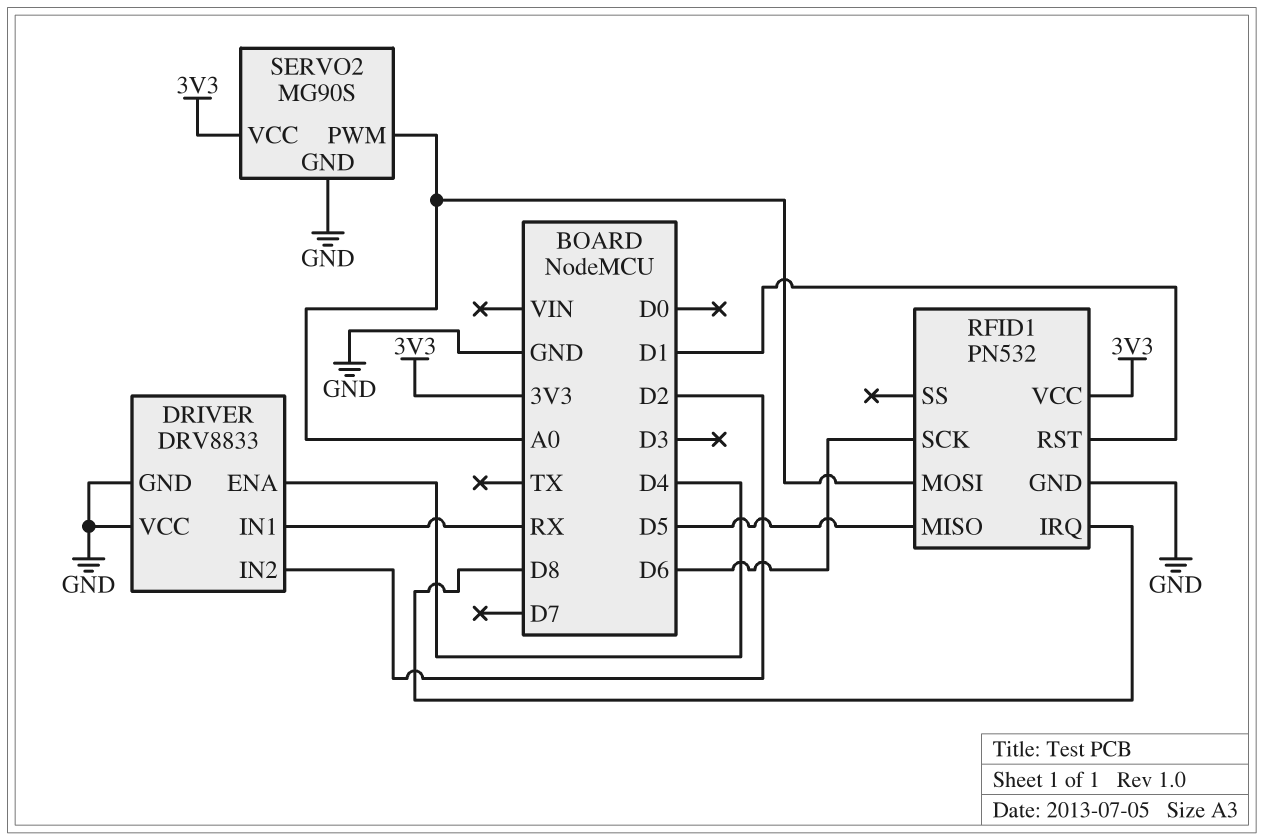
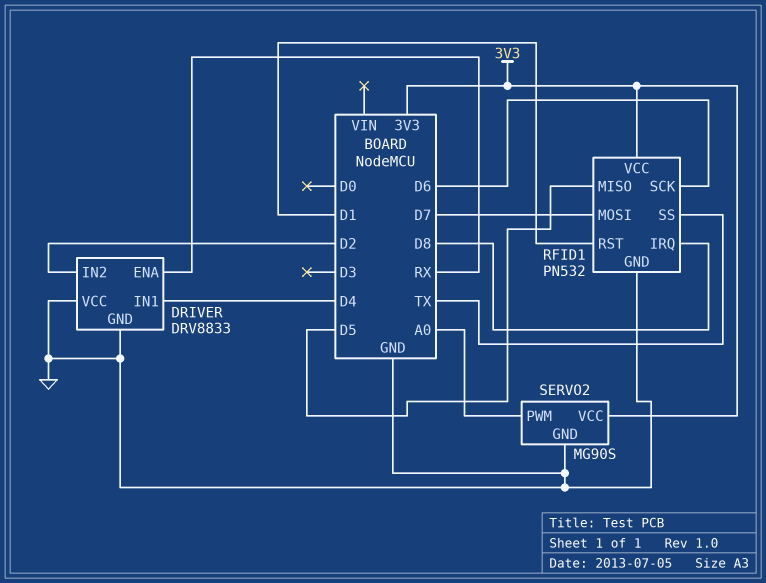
DRIVER pin ENA: D4 -> RX
DRIVER pin IN1: RX -> D4
RFID1 pin MOSI: A0 -> D7
RFID1 pin SS: none -> TX

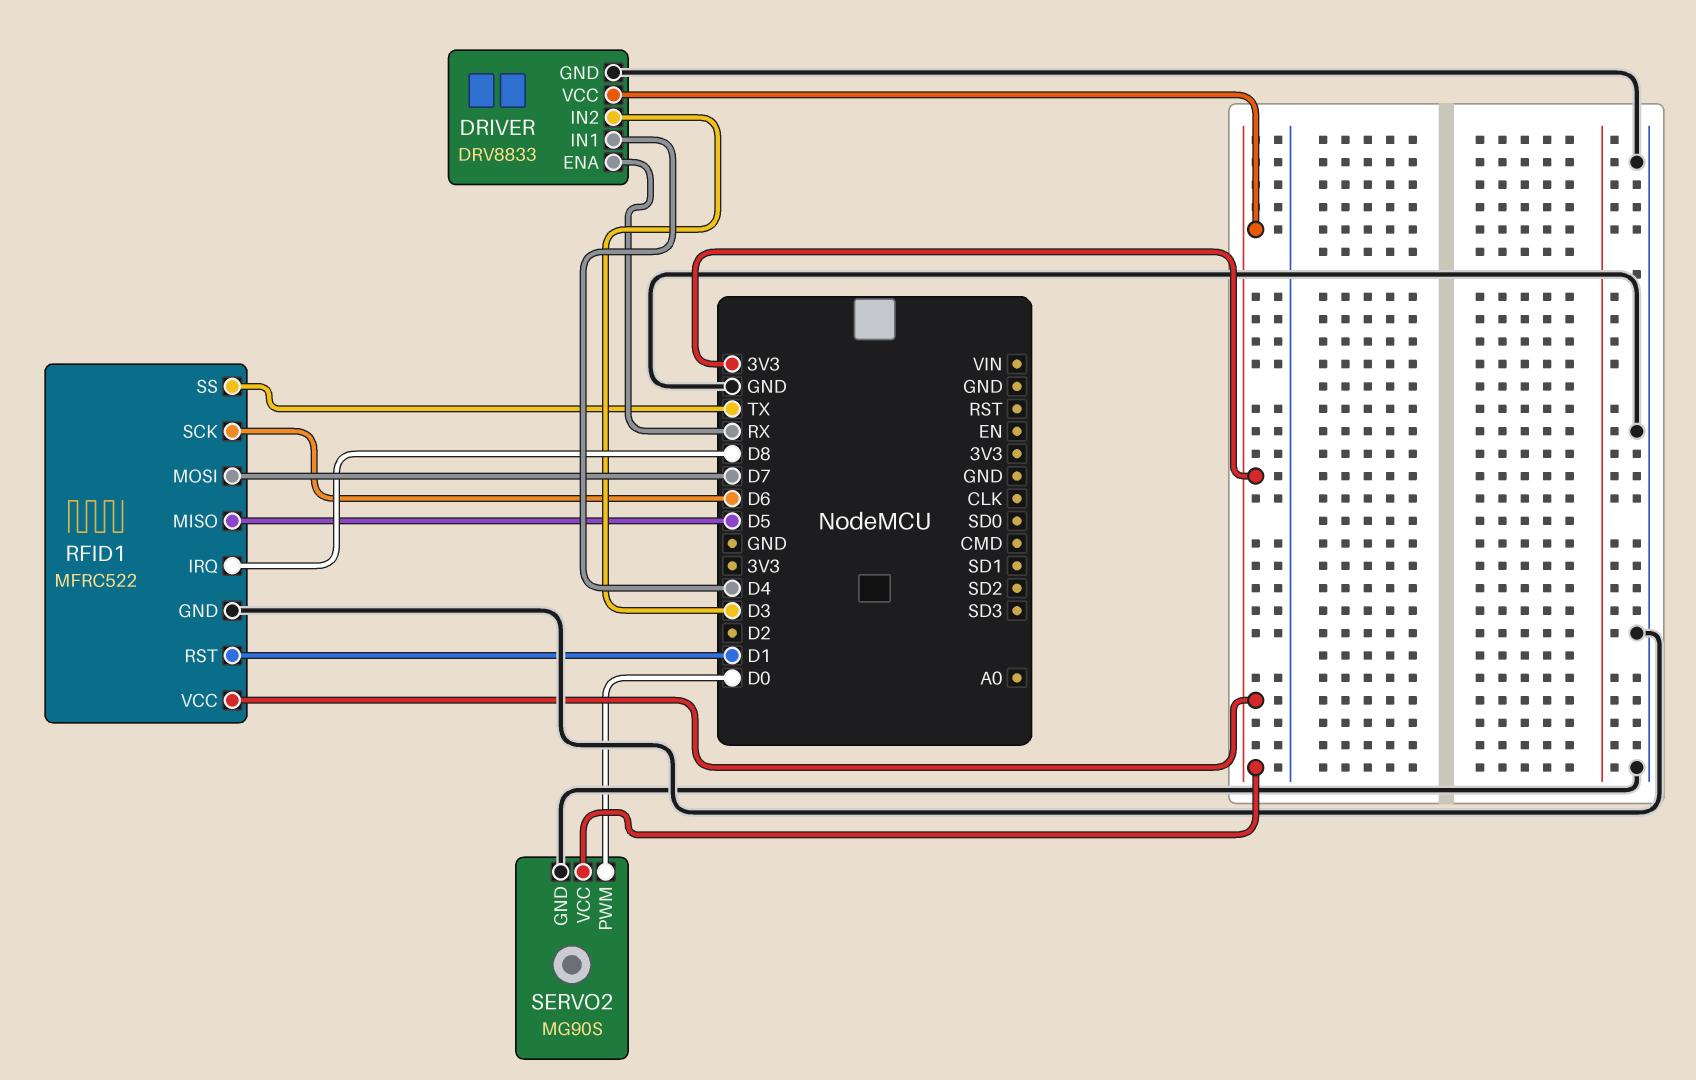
DRIVER pin IN2: D2 -> D3
DRIVER pin VCC: GND -> 3V3
RFID1: PN532 -> MFRC522
SERVO2 pin PWM: A0 -> D0

